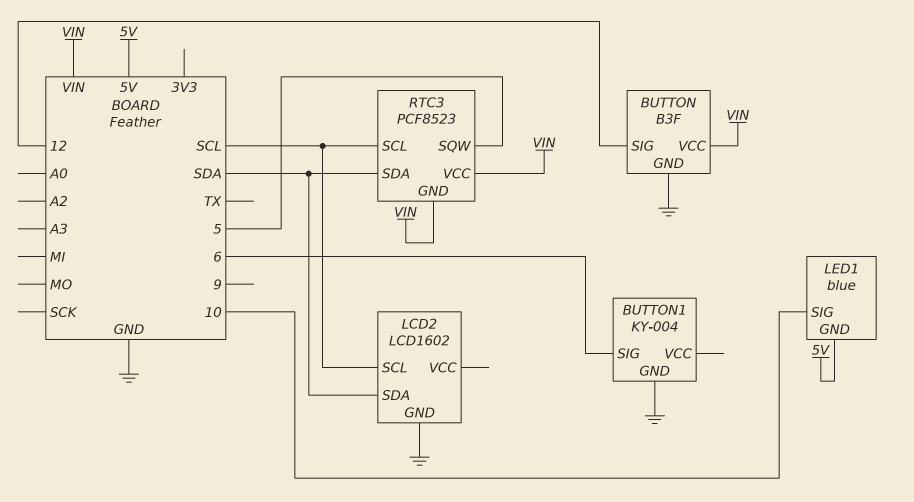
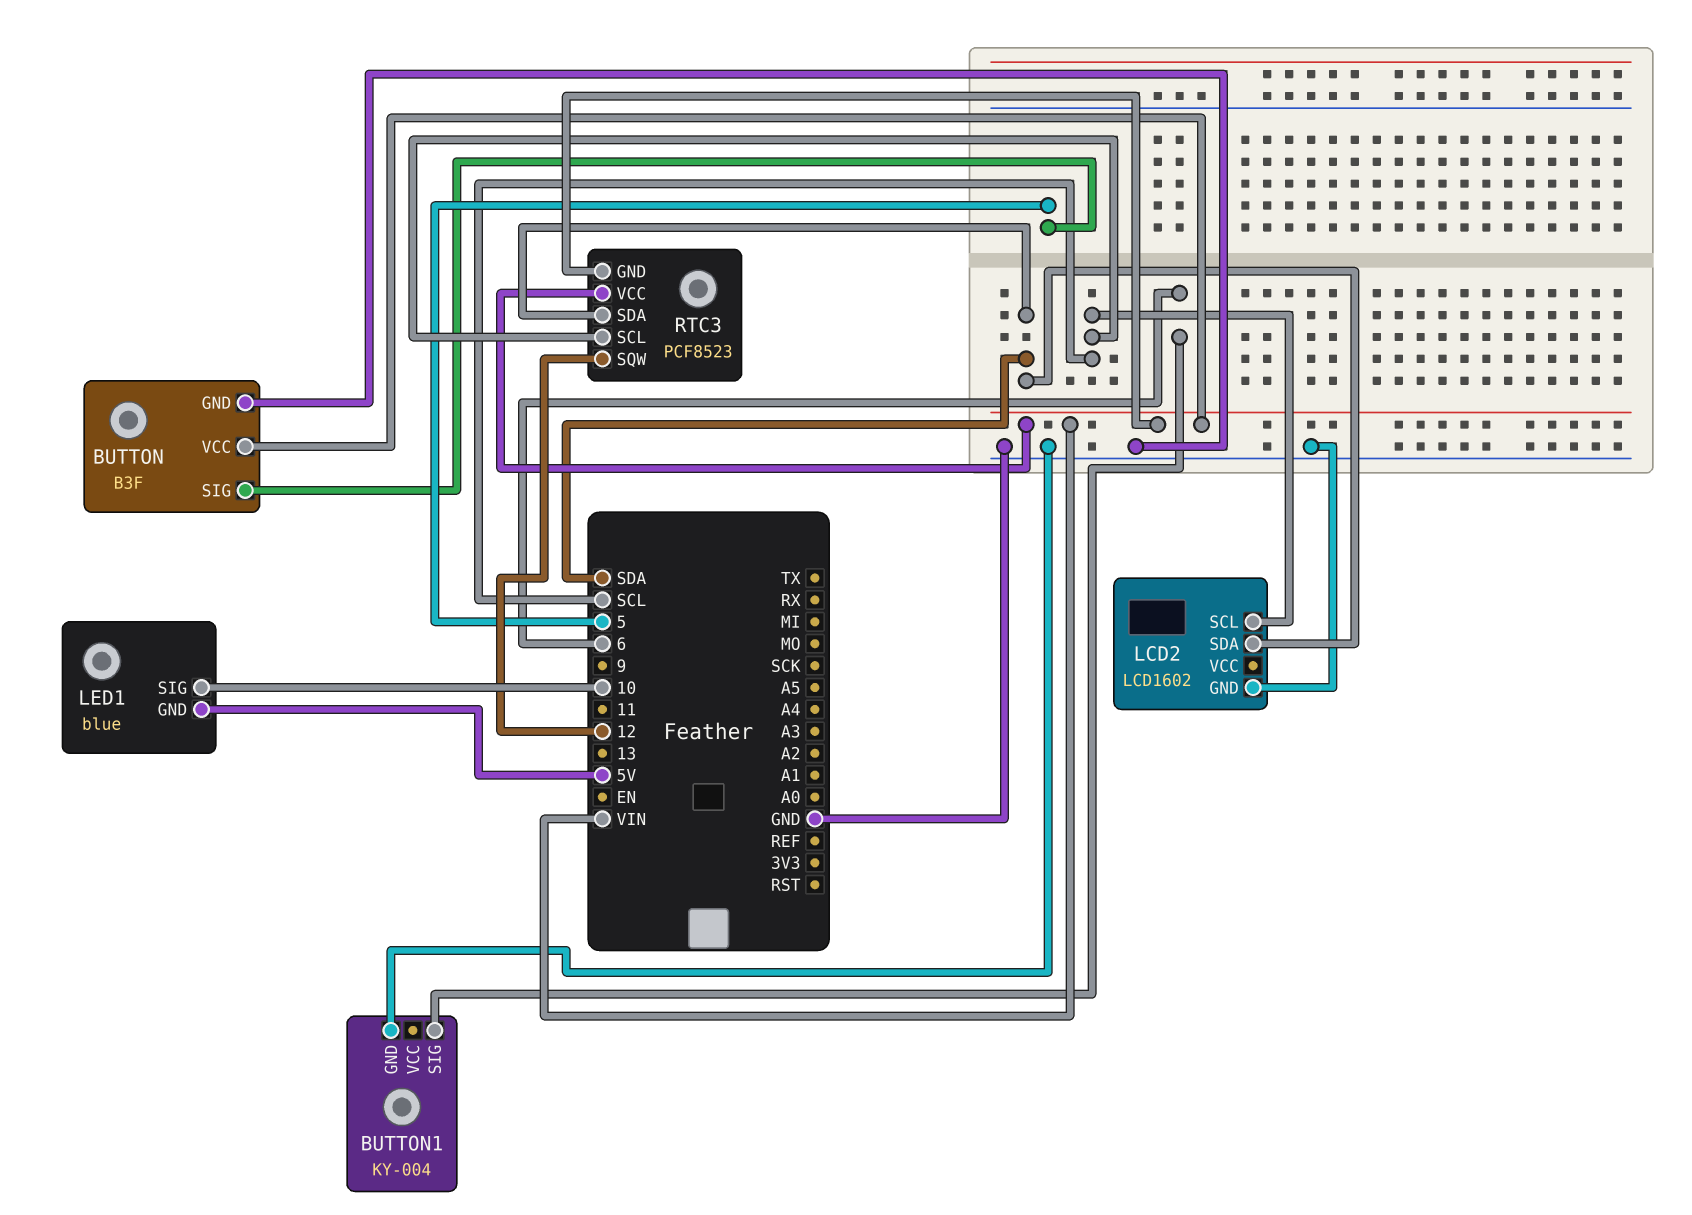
BUTTON pin SIG: 12 -> 5
RTC3 pin SQW: 5 -> 12

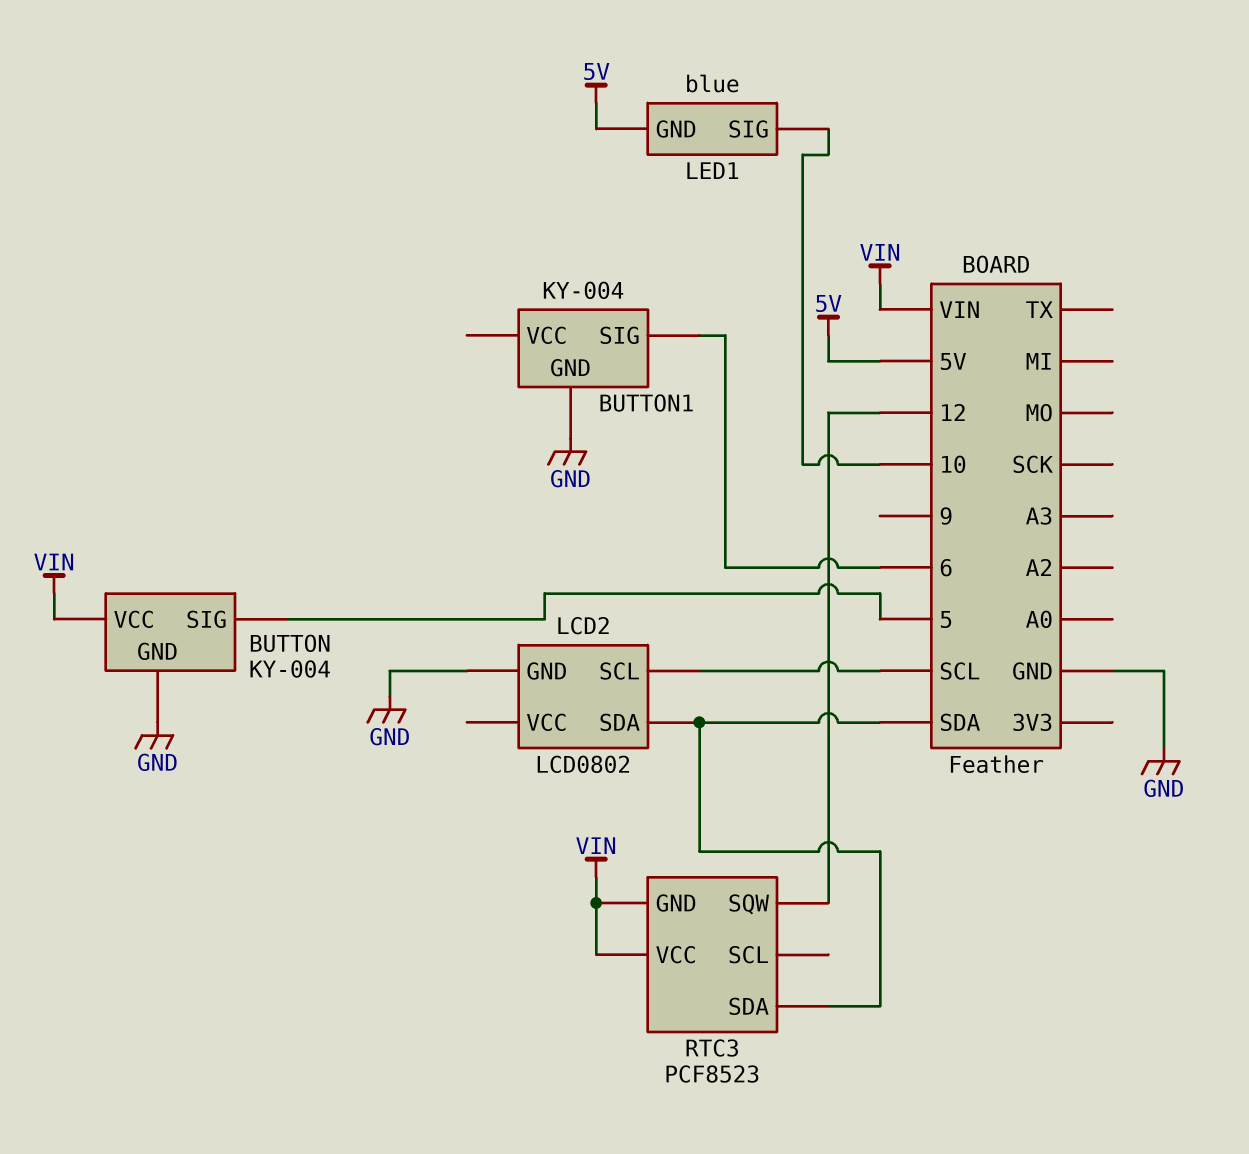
BUTTON: B3F -> KY-004
LCD2: LCD1602 -> LCD0802
RTC3 pin SCL: SCL -> none

